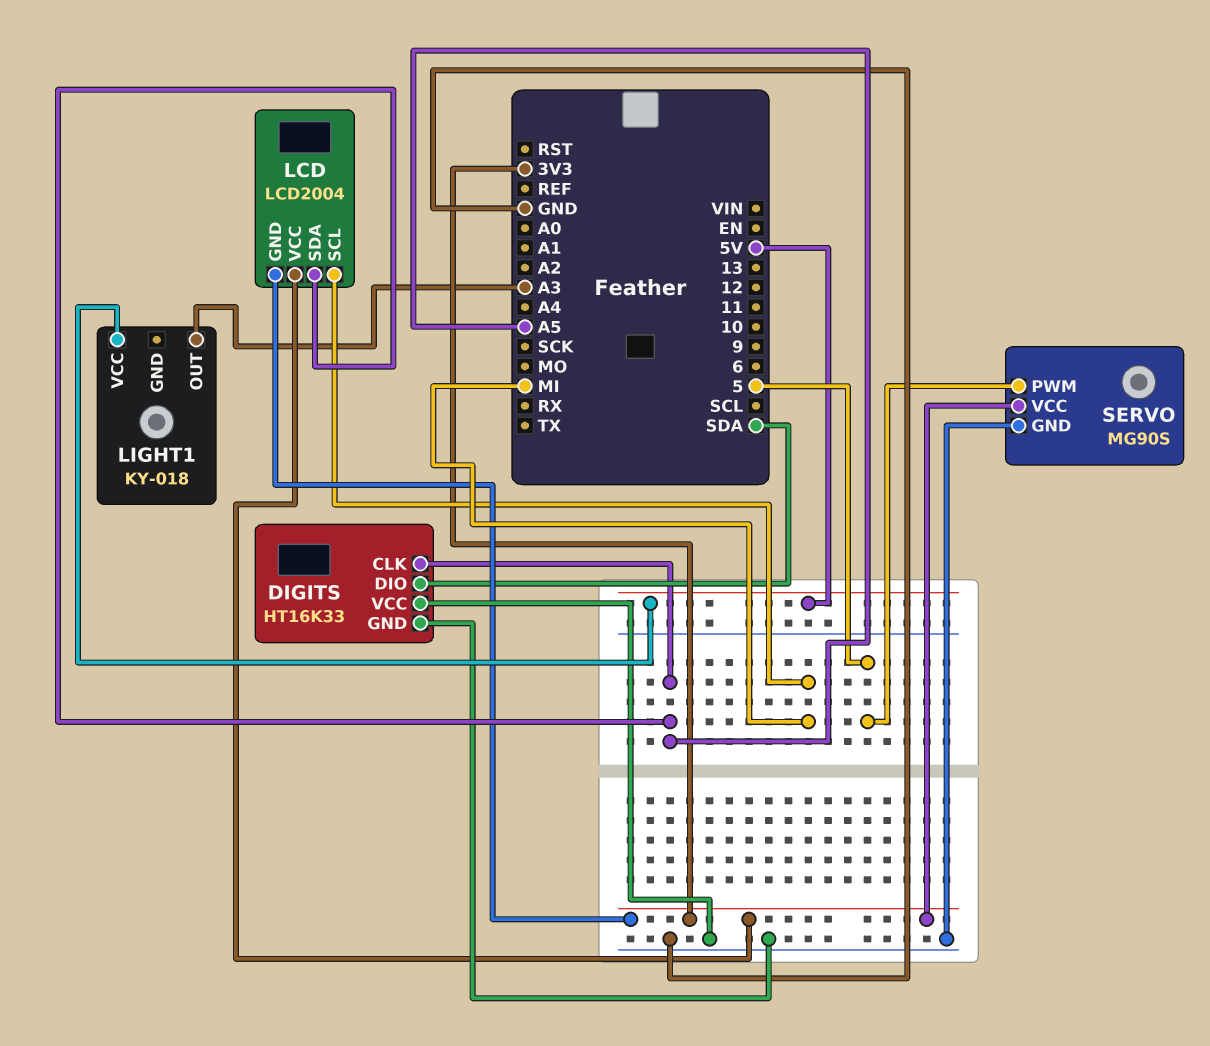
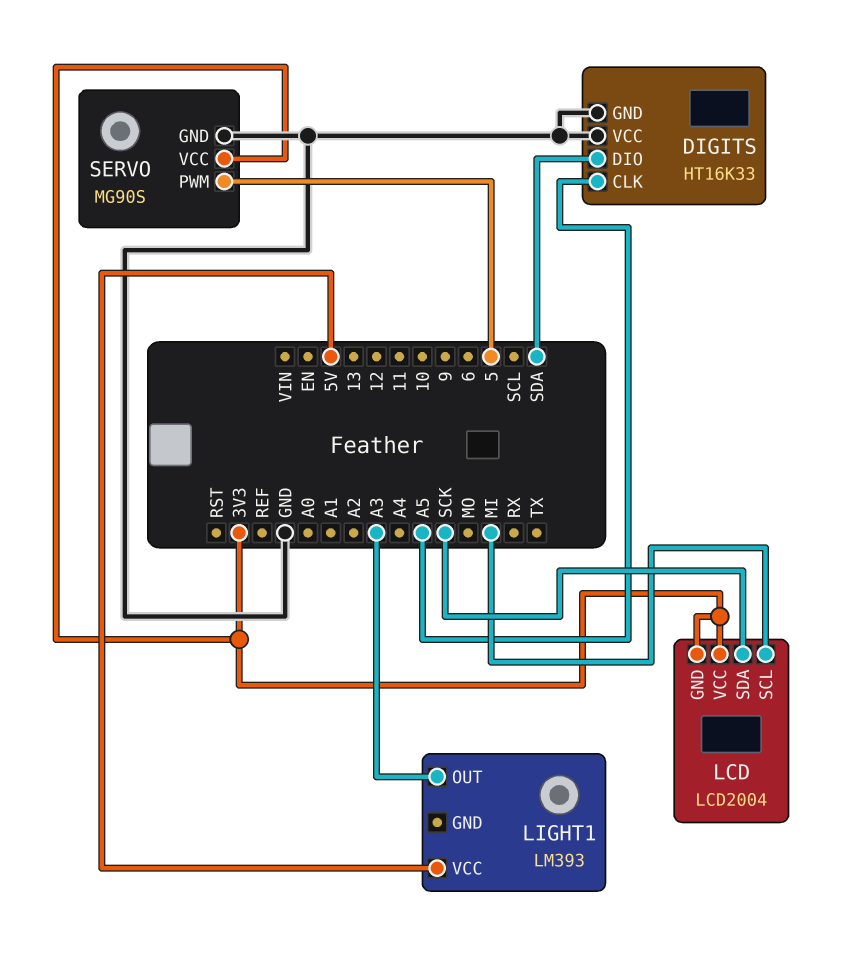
LCD pin SDA: A5 -> SCK
LIGHT1: KY-018 -> LM393

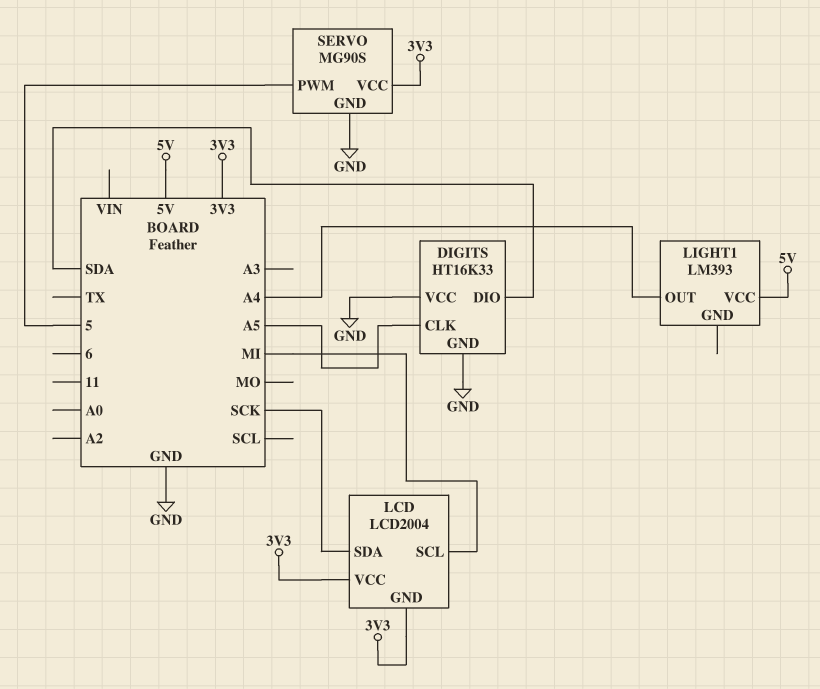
LIGHT1 pin OUT: A3 -> A4

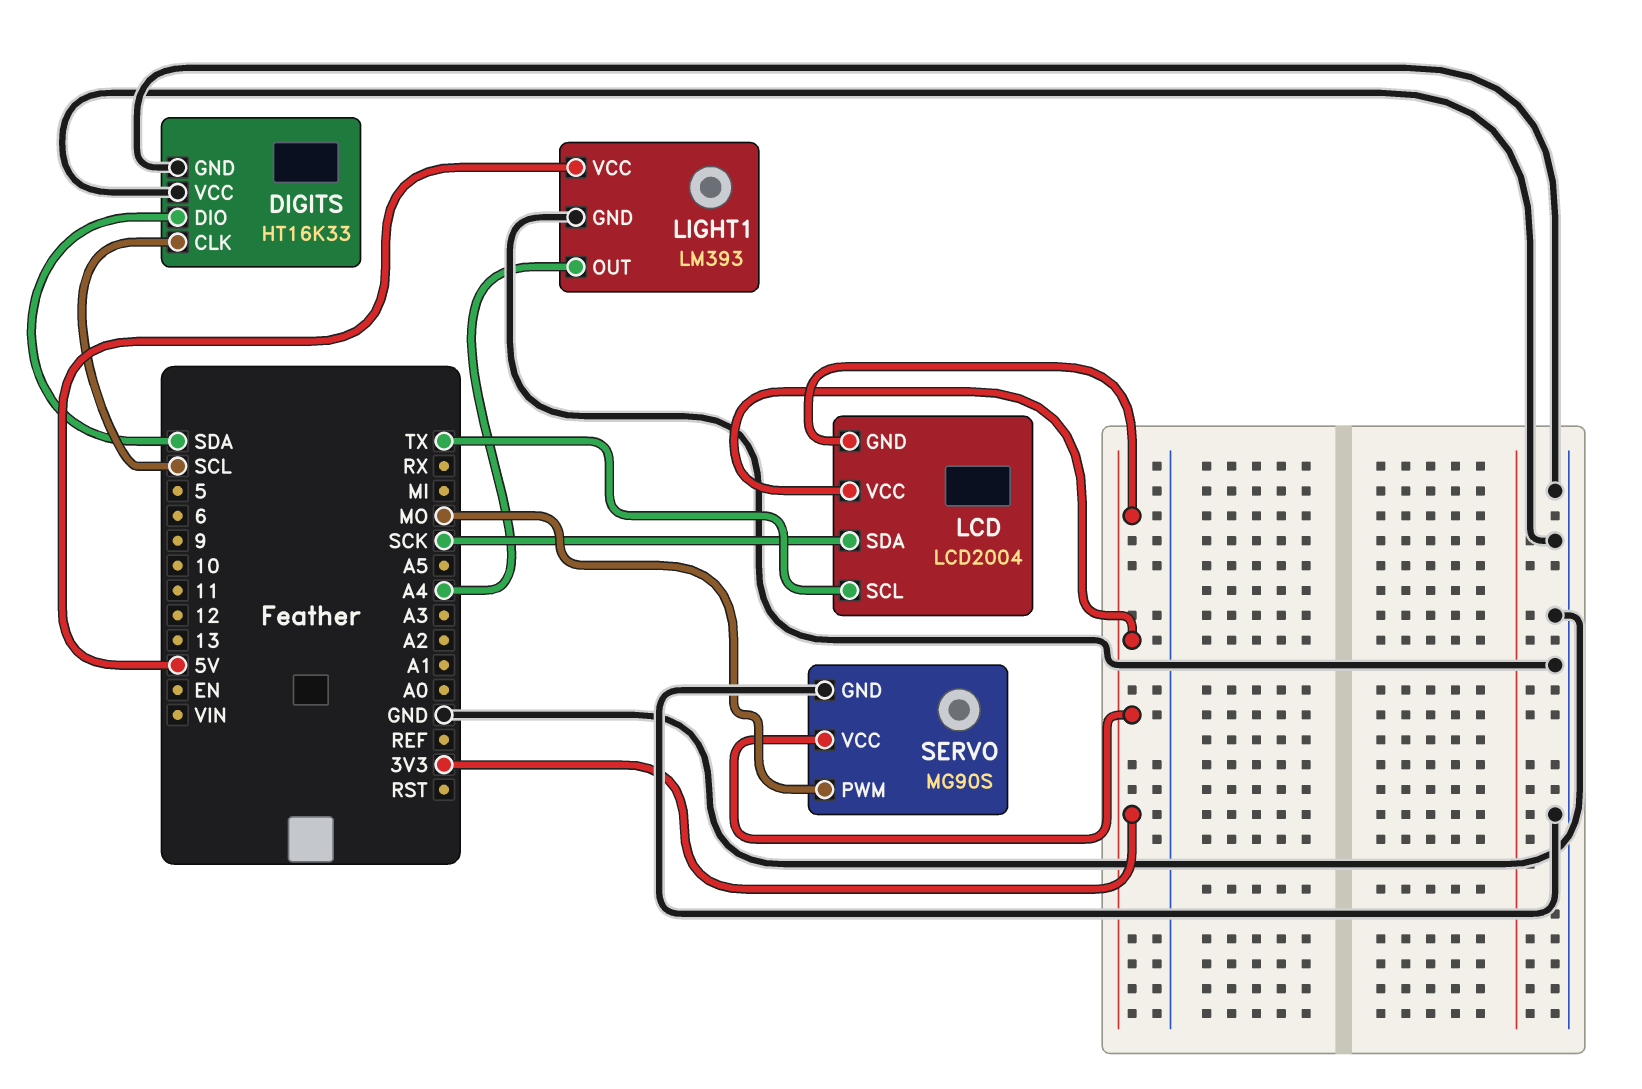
DIGITS pin CLK: A5 -> SCL
LCD pin SCL: MI -> TX
LIGHT1 pin GND: none -> GND
SERVO pin PWM: 5 -> MO

